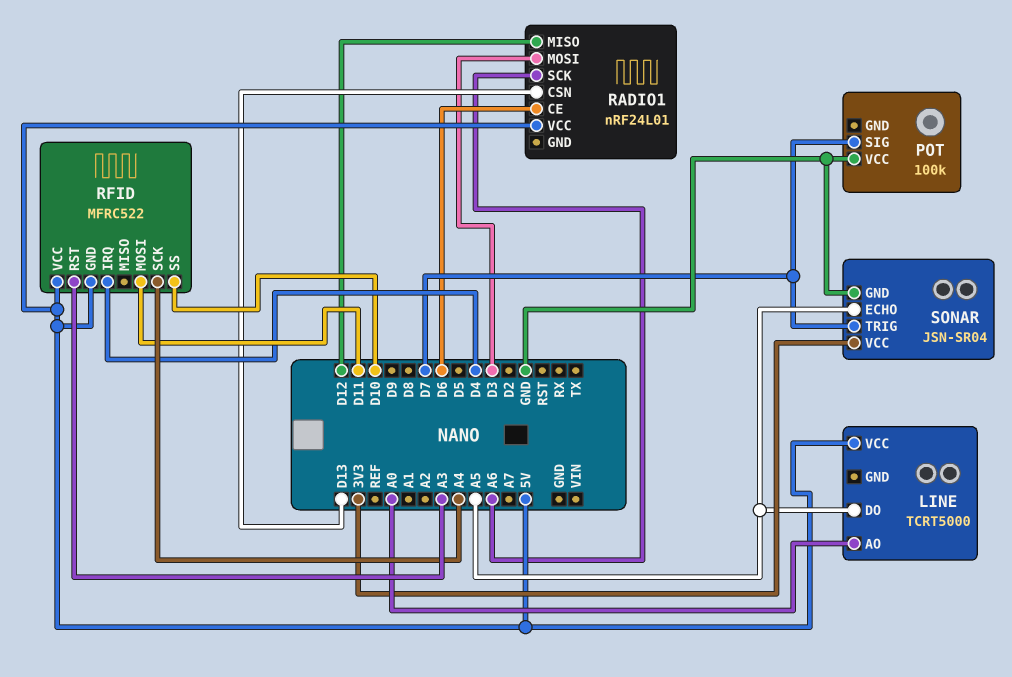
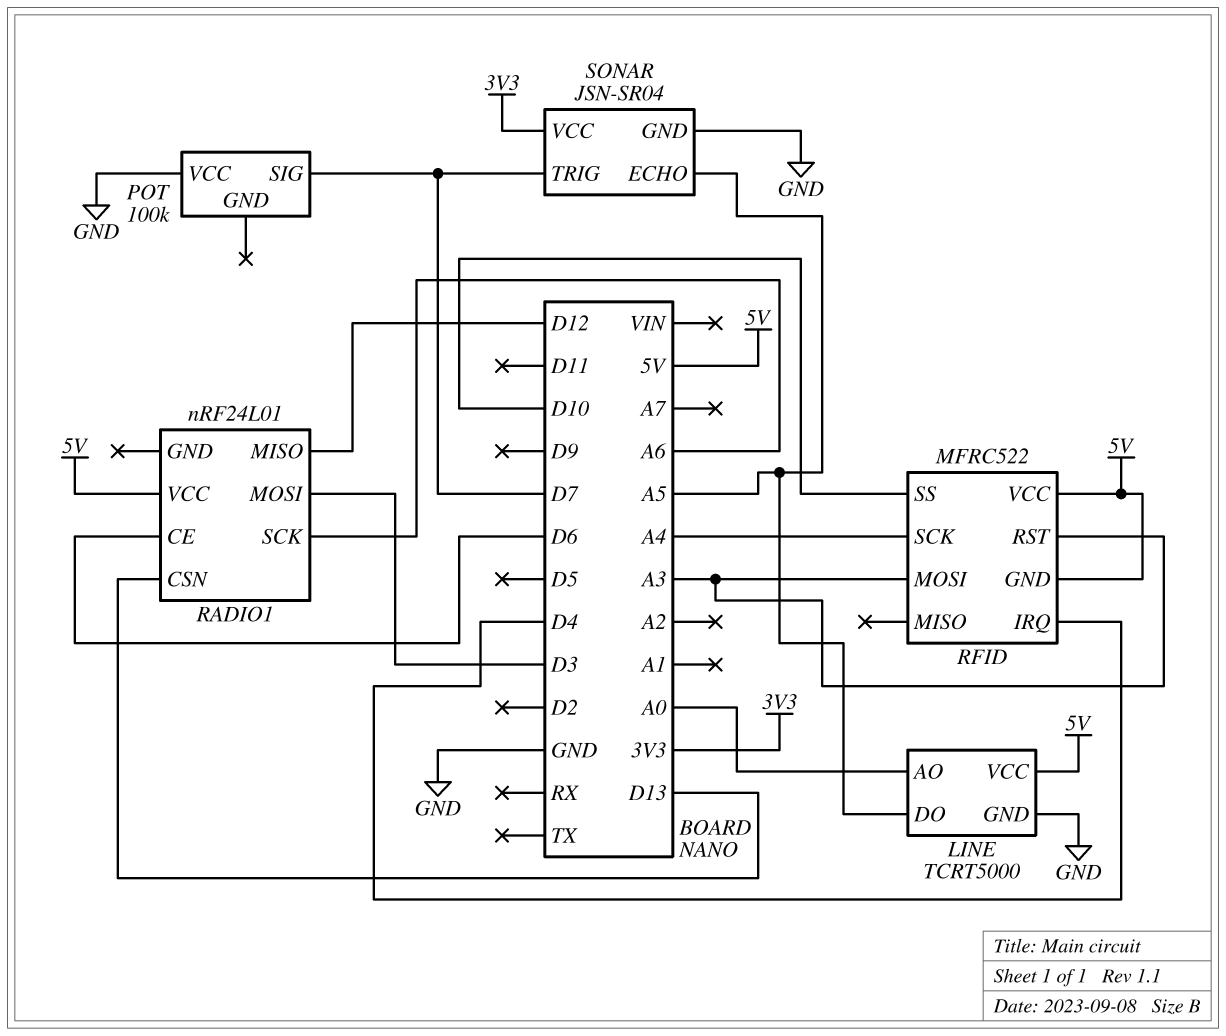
LINE pin GND: none -> GND
RFID pin MOSI: D11 -> A3

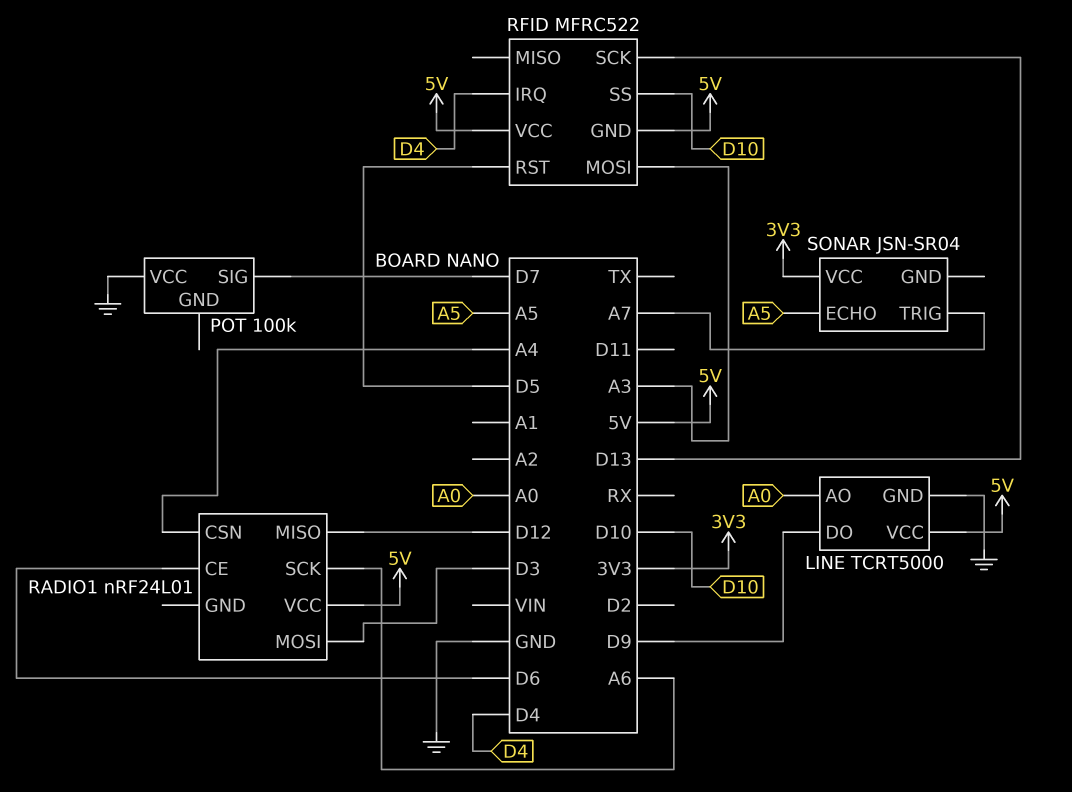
LINE pin DO: A5 -> D9
RADIO1 pin CSN: D13 -> A4
RFID pin RST: A3 -> D5
RFID pin SCK: A4 -> D13
SONAR pin GND: GND -> none
SONAR pin TRIG: D7 -> A7

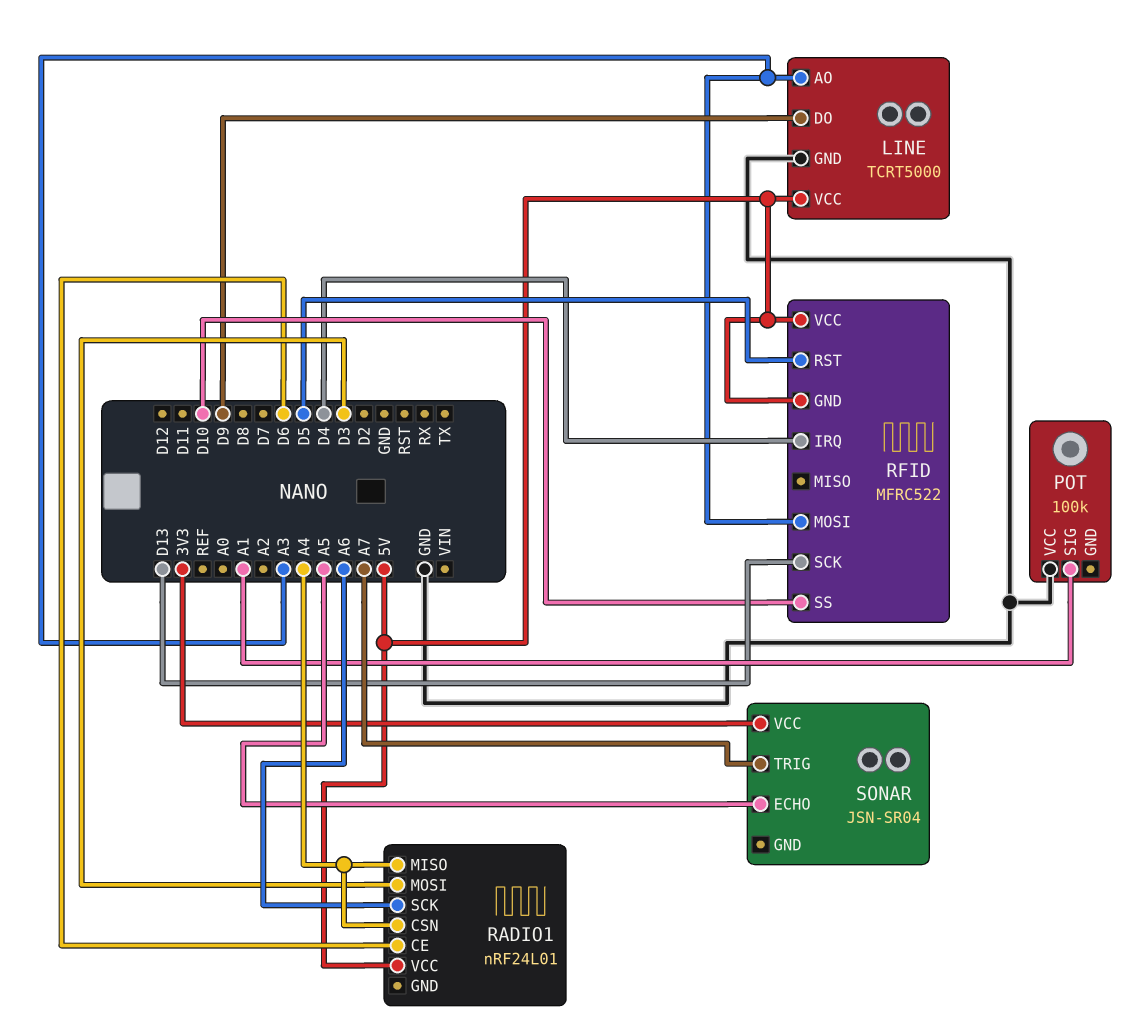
LINE pin AO: A0 -> A3
POT pin SIG: D7 -> A1
RADIO1 pin MISO: D12 -> A4

